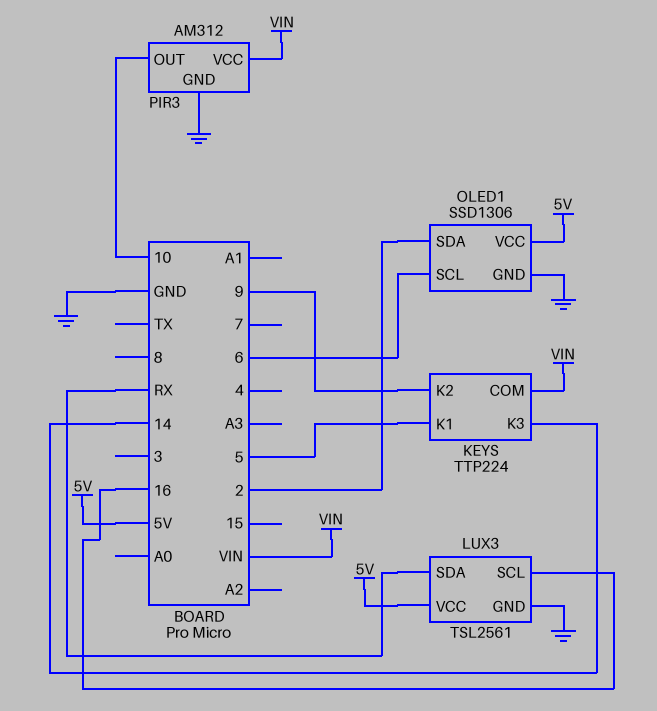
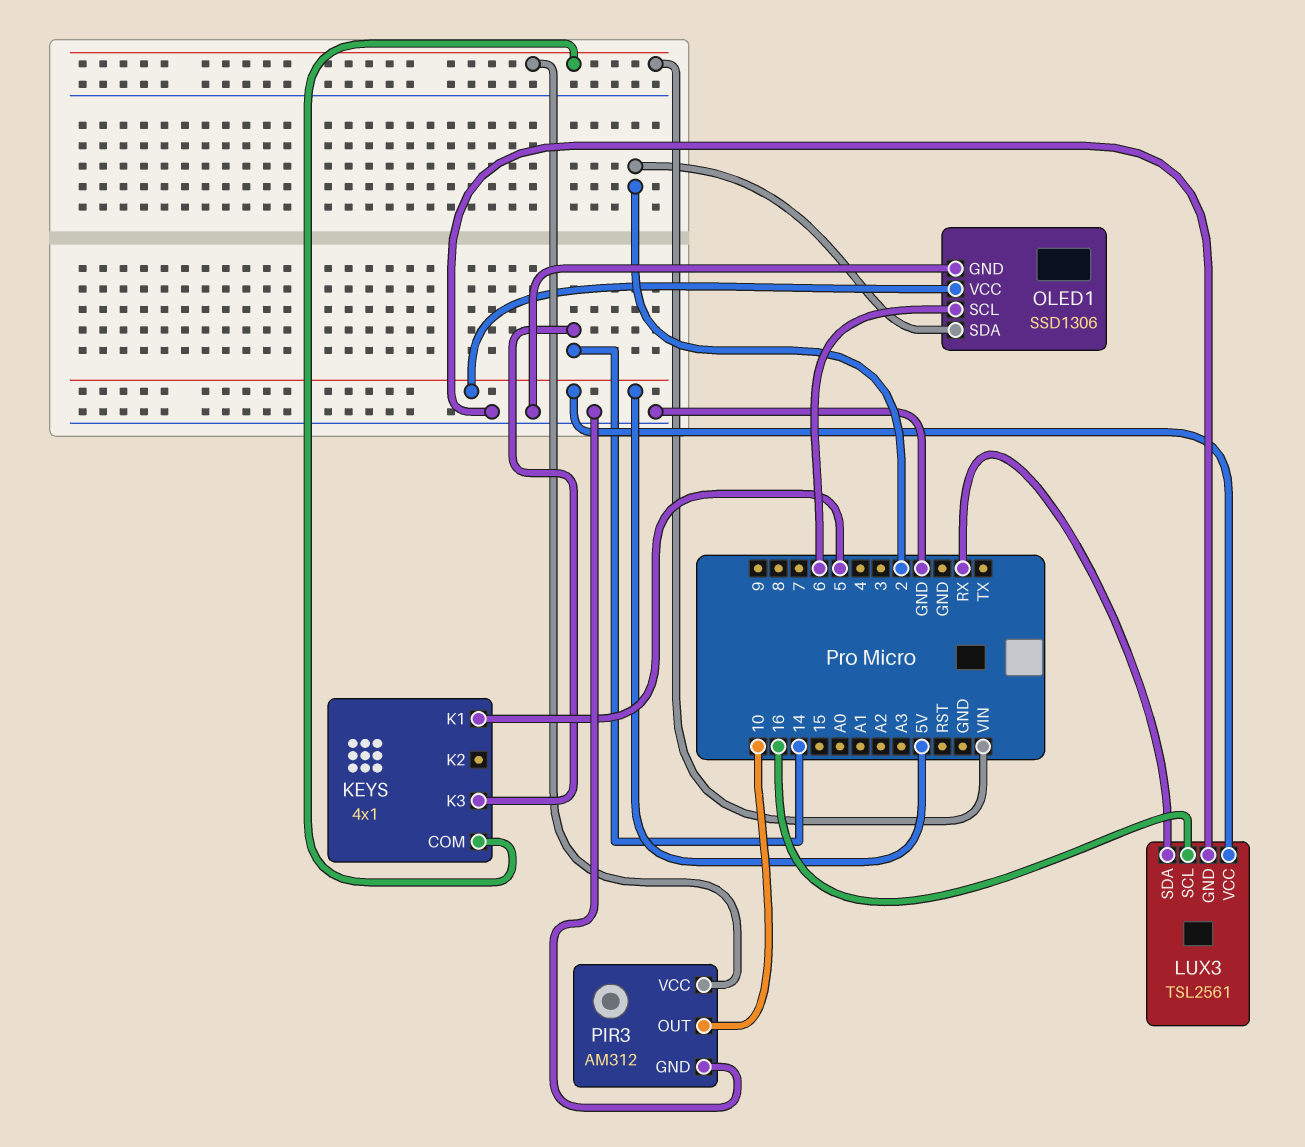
KEYS: TTP224 -> 4x1
KEYS pin K2: 9 -> none

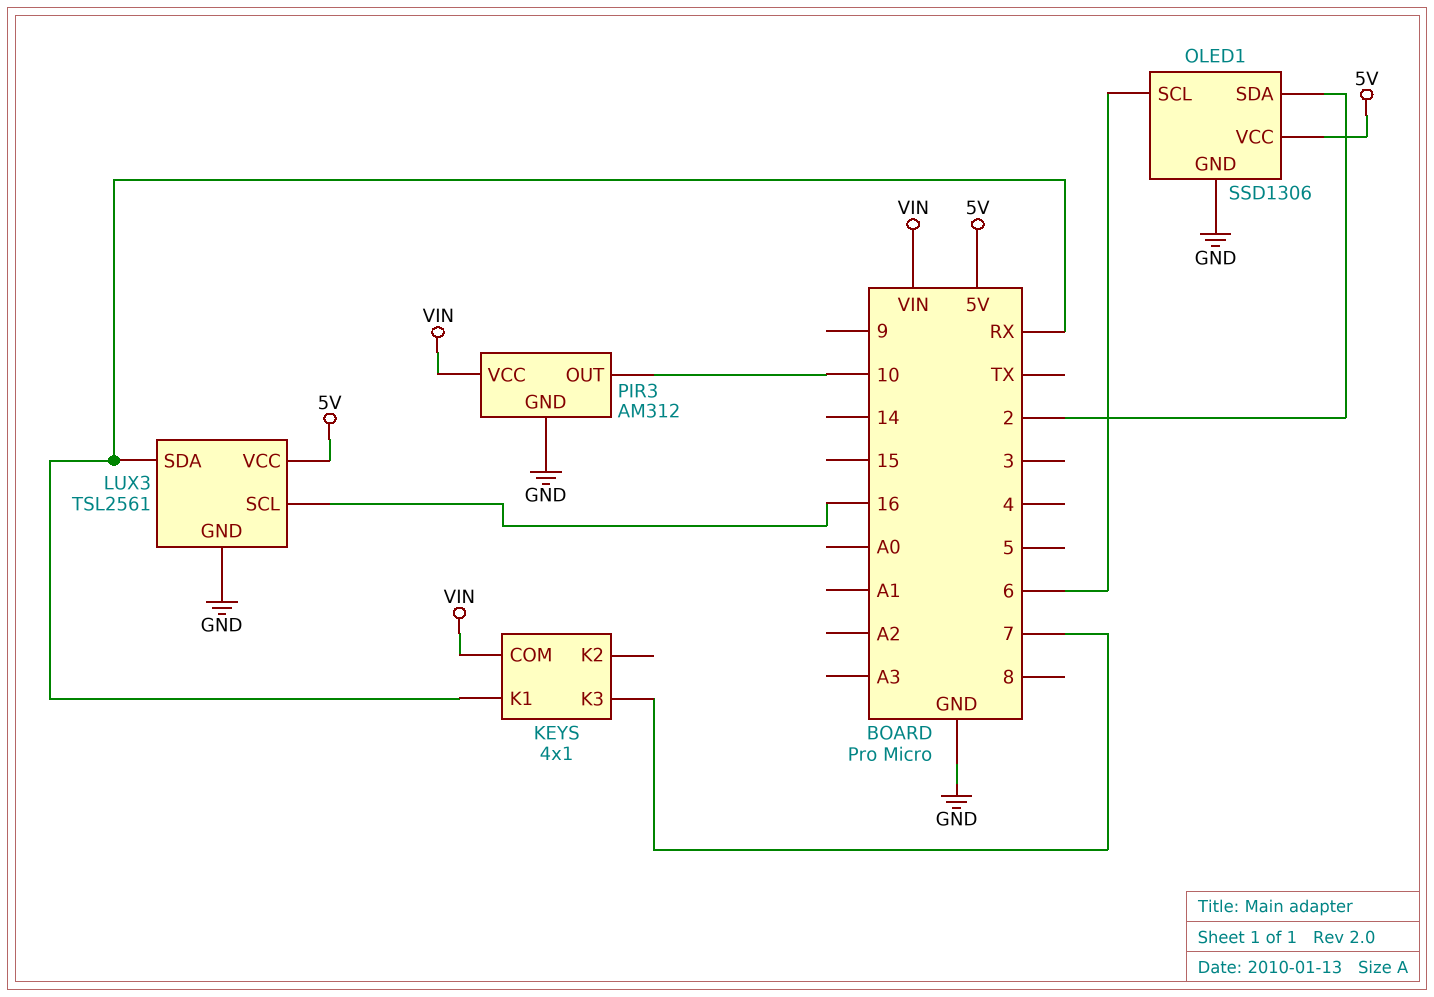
KEYS pin K1: 5 -> RX
KEYS pin K3: 14 -> 7

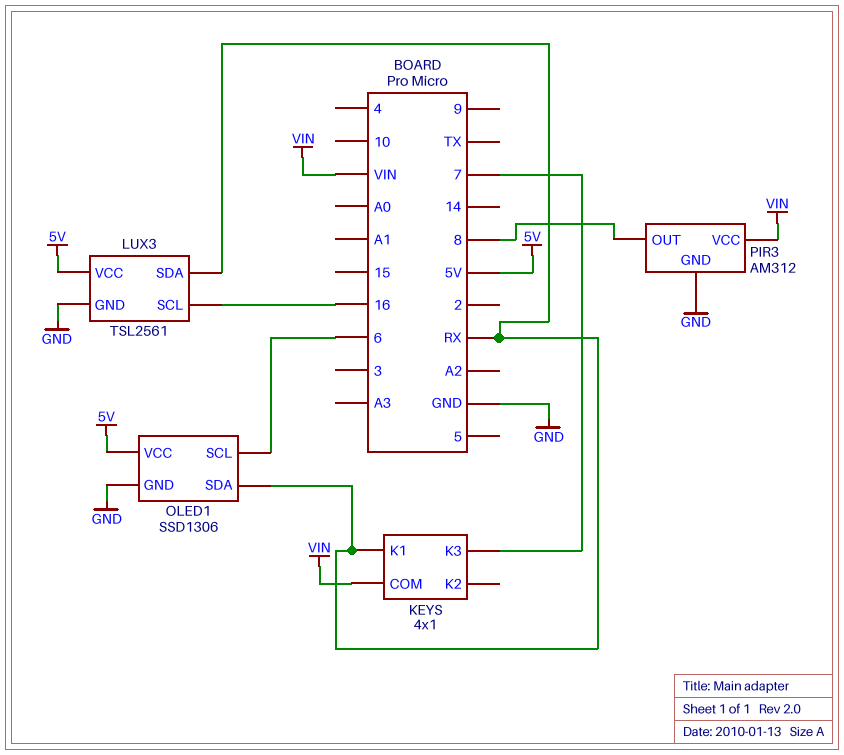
OLED1 pin SDA: 2 -> RX
PIR3 pin OUT: 10 -> 8

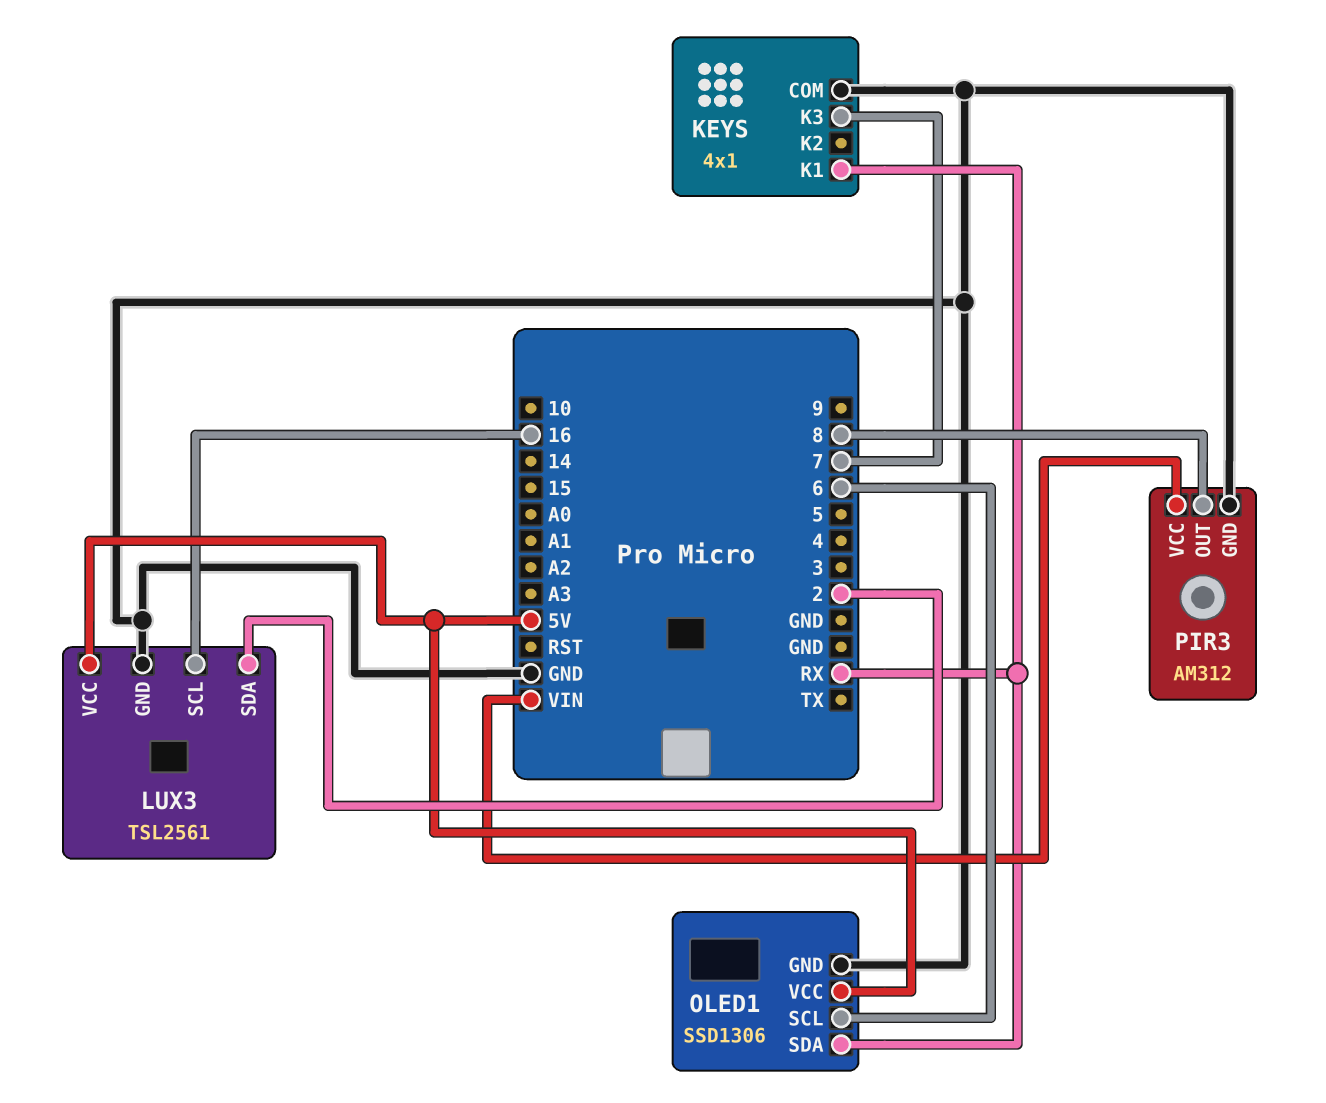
KEYS pin COM: VIN -> GND
LUX3 pin SDA: RX -> 2

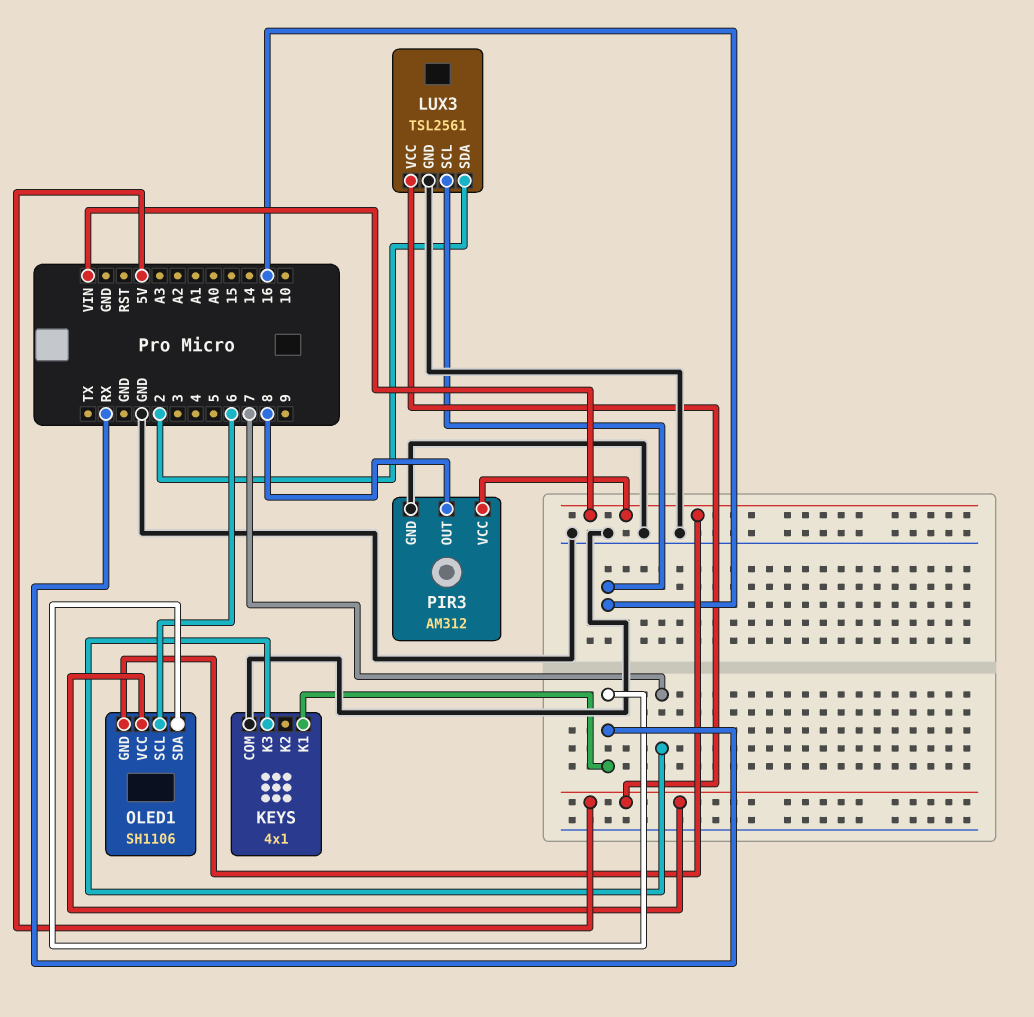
OLED1: SSD1306 -> SH1106
OLED1 pin GND: GND -> VIN

